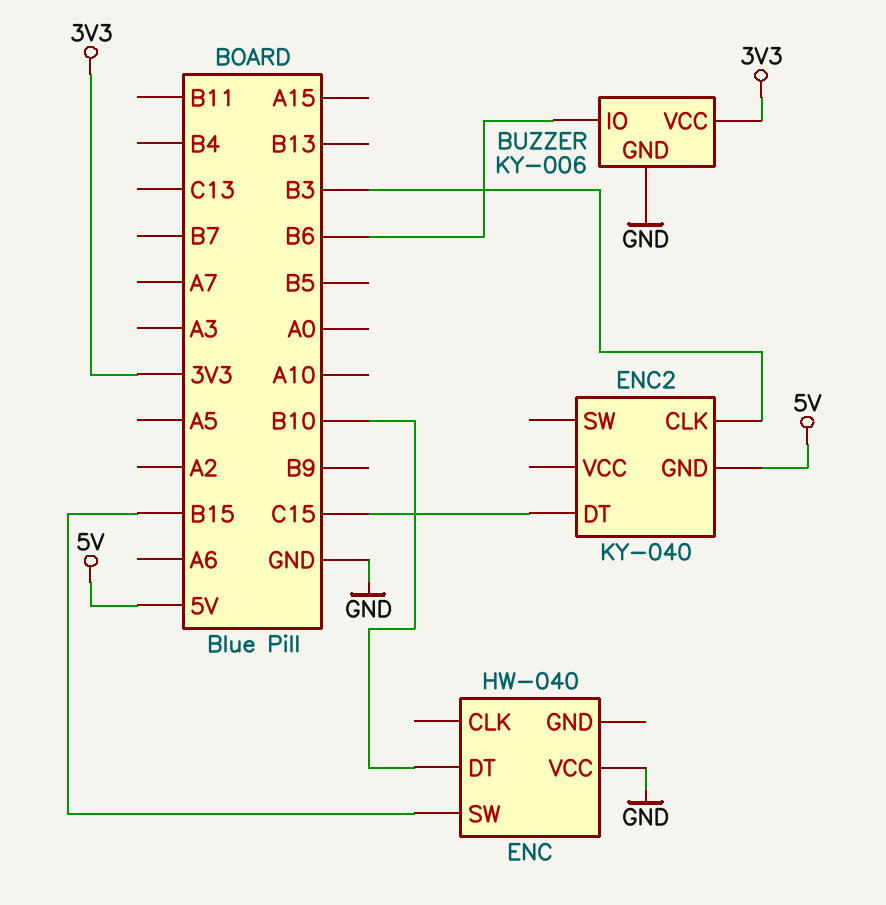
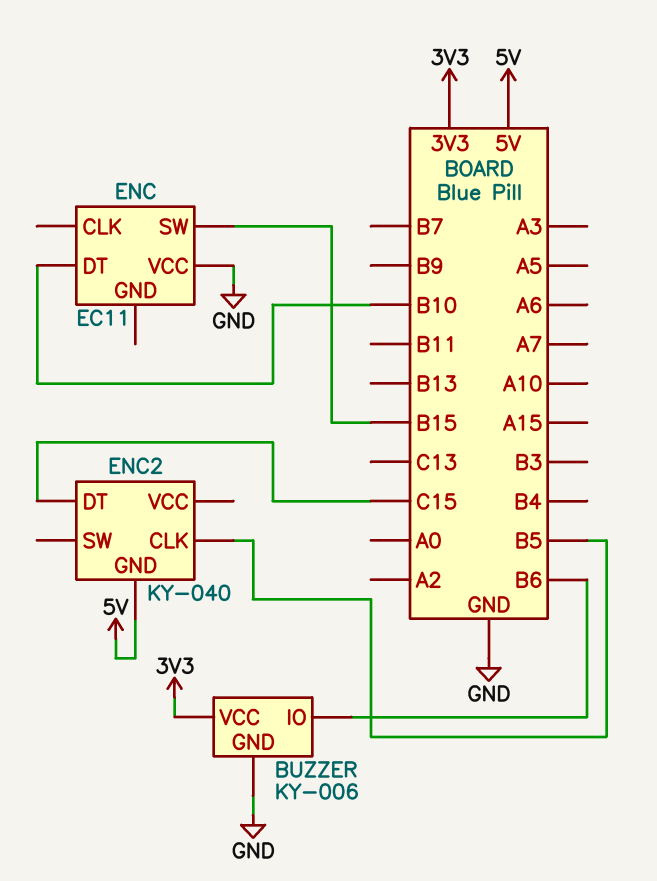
ENC: HW-040 -> EC11
ENC2 pin CLK: B3 -> B5

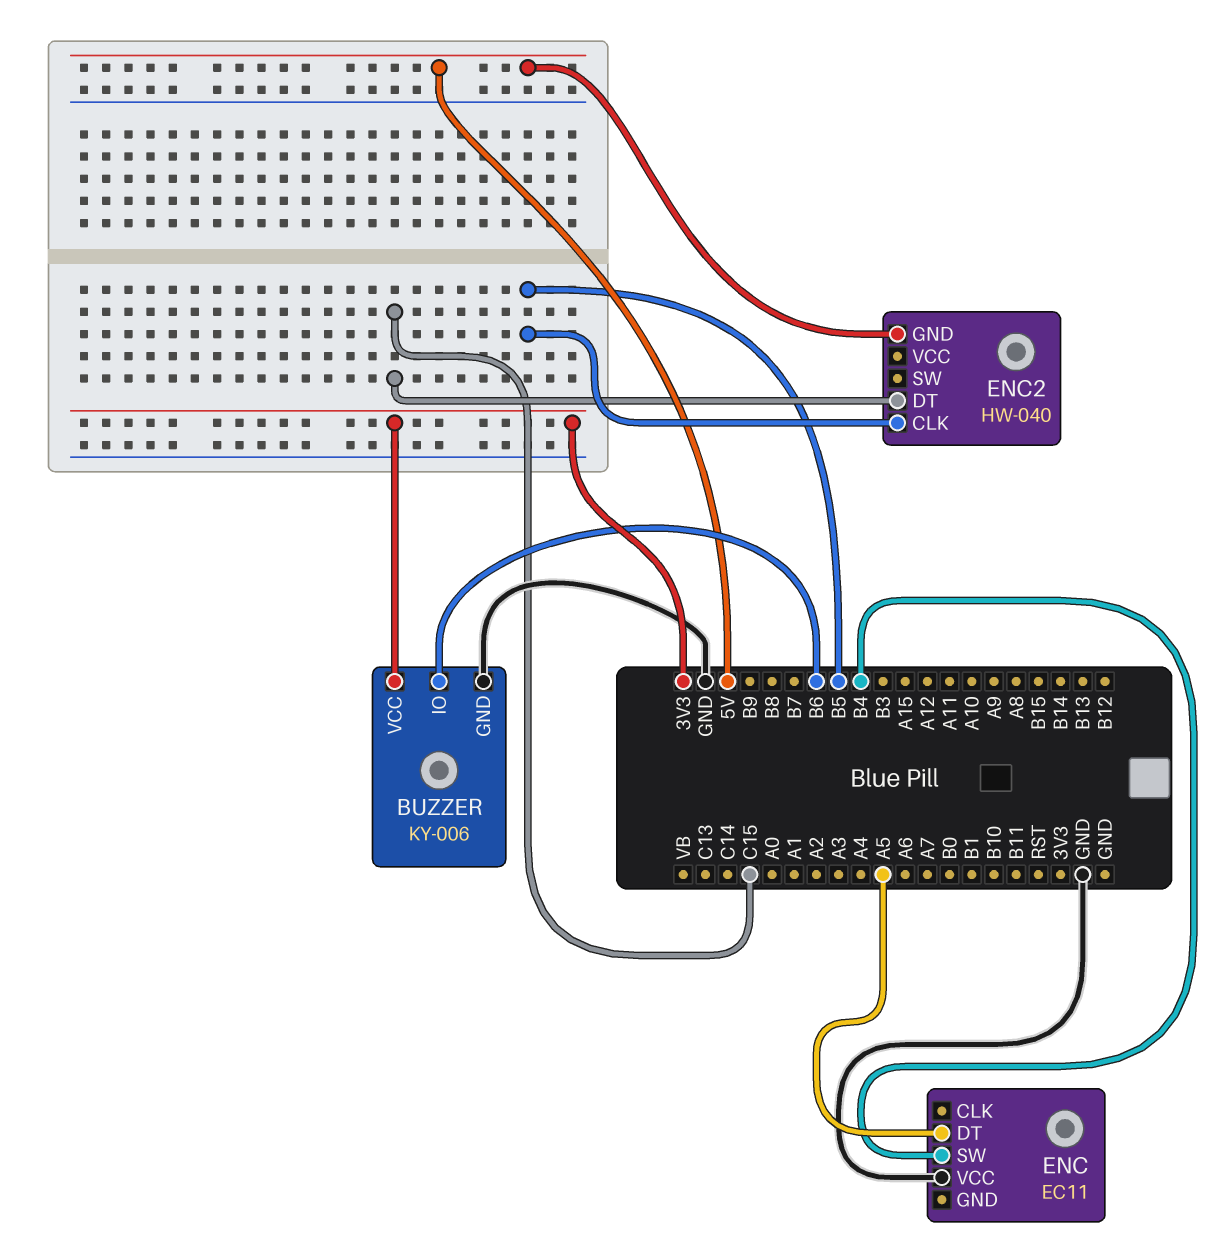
ENC pin DT: B10 -> A5
ENC pin SW: B15 -> B4
ENC2: KY-040 -> HW-040

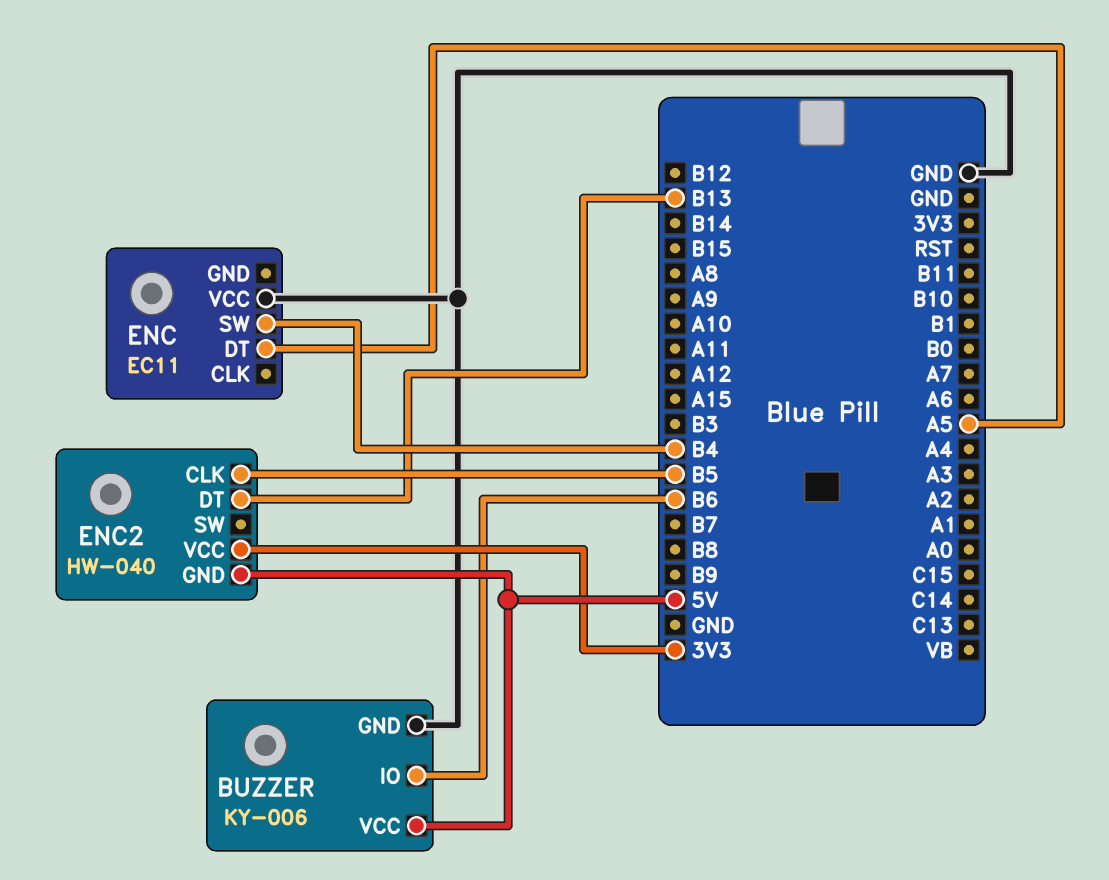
BUZZER pin VCC: 3V3 -> 5V
ENC2 pin DT: C15 -> B13
ENC2 pin VCC: none -> 3V3

